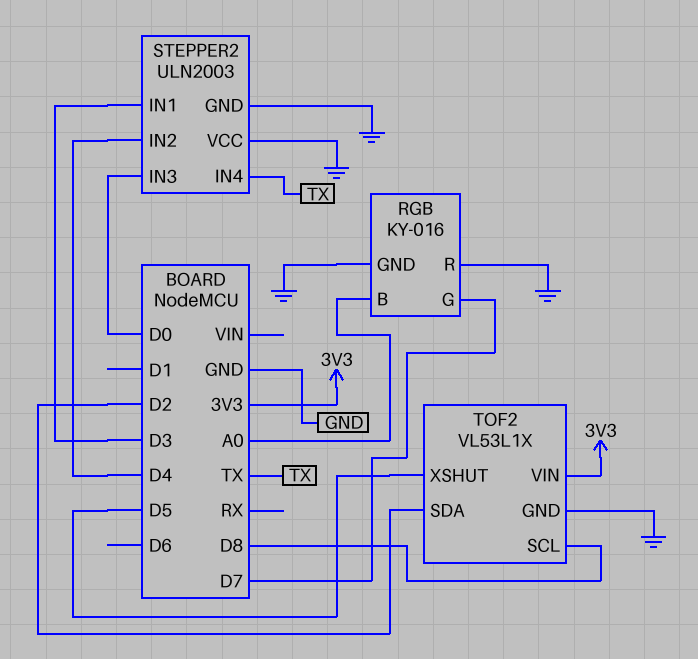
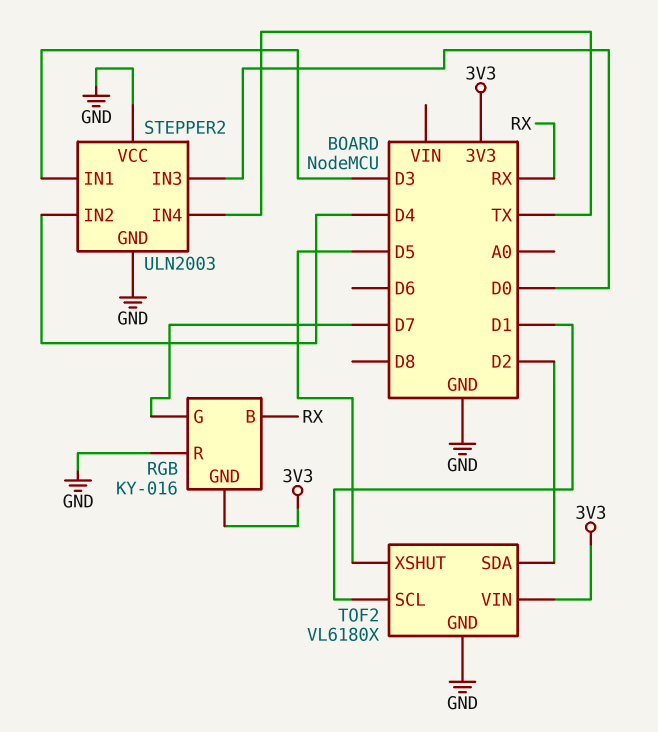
RGB pin B: A0 -> RX
RGB pin GND: GND -> 3V3
TOF2: VL53L1X -> VL6180X
TOF2 pin SCL: D8 -> D1

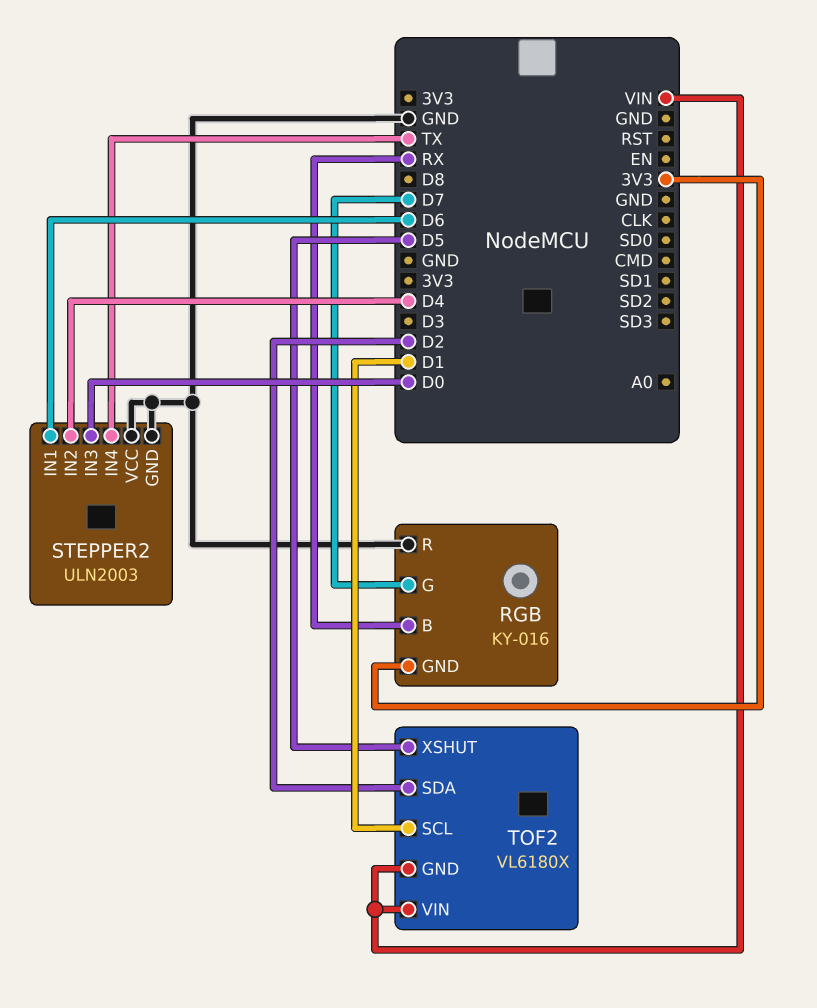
STEPPER2 pin IN1: D3 -> D6
TOF2 pin GND: GND -> VIN
TOF2 pin VIN: 3V3 -> VIN

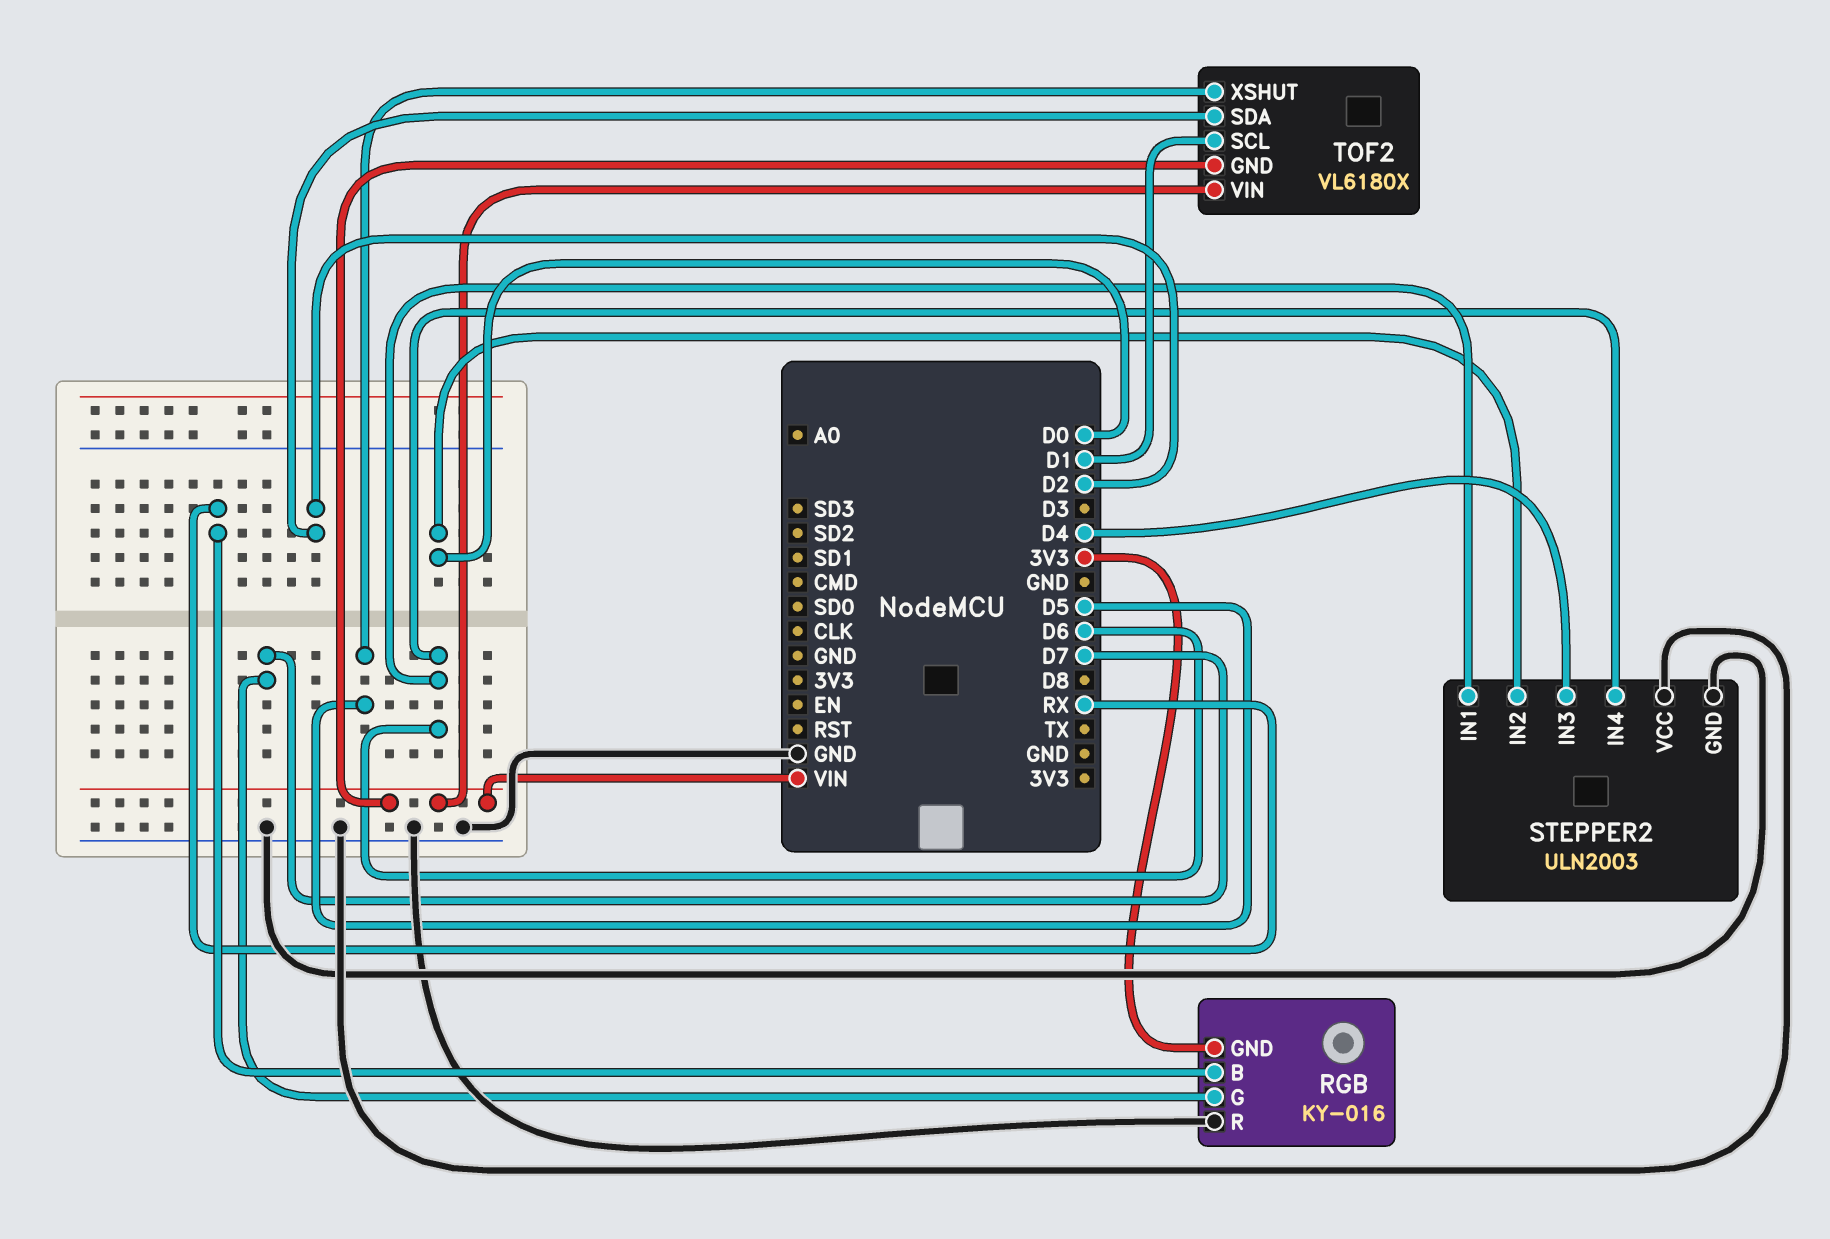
STEPPER2 pin IN2: D4 -> D0
STEPPER2 pin IN3: D0 -> D4
STEPPER2 pin IN4: TX -> D6

